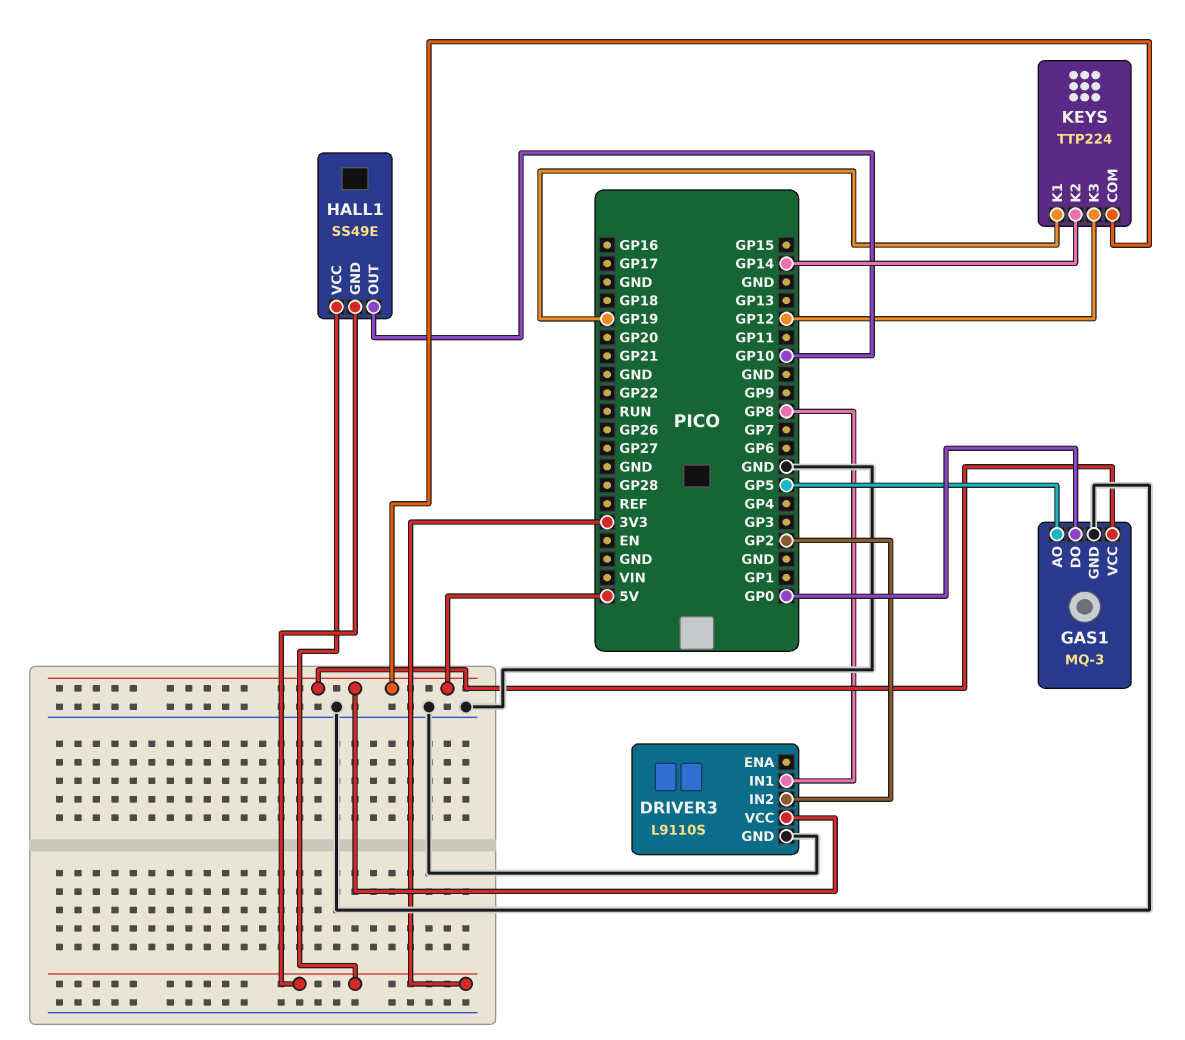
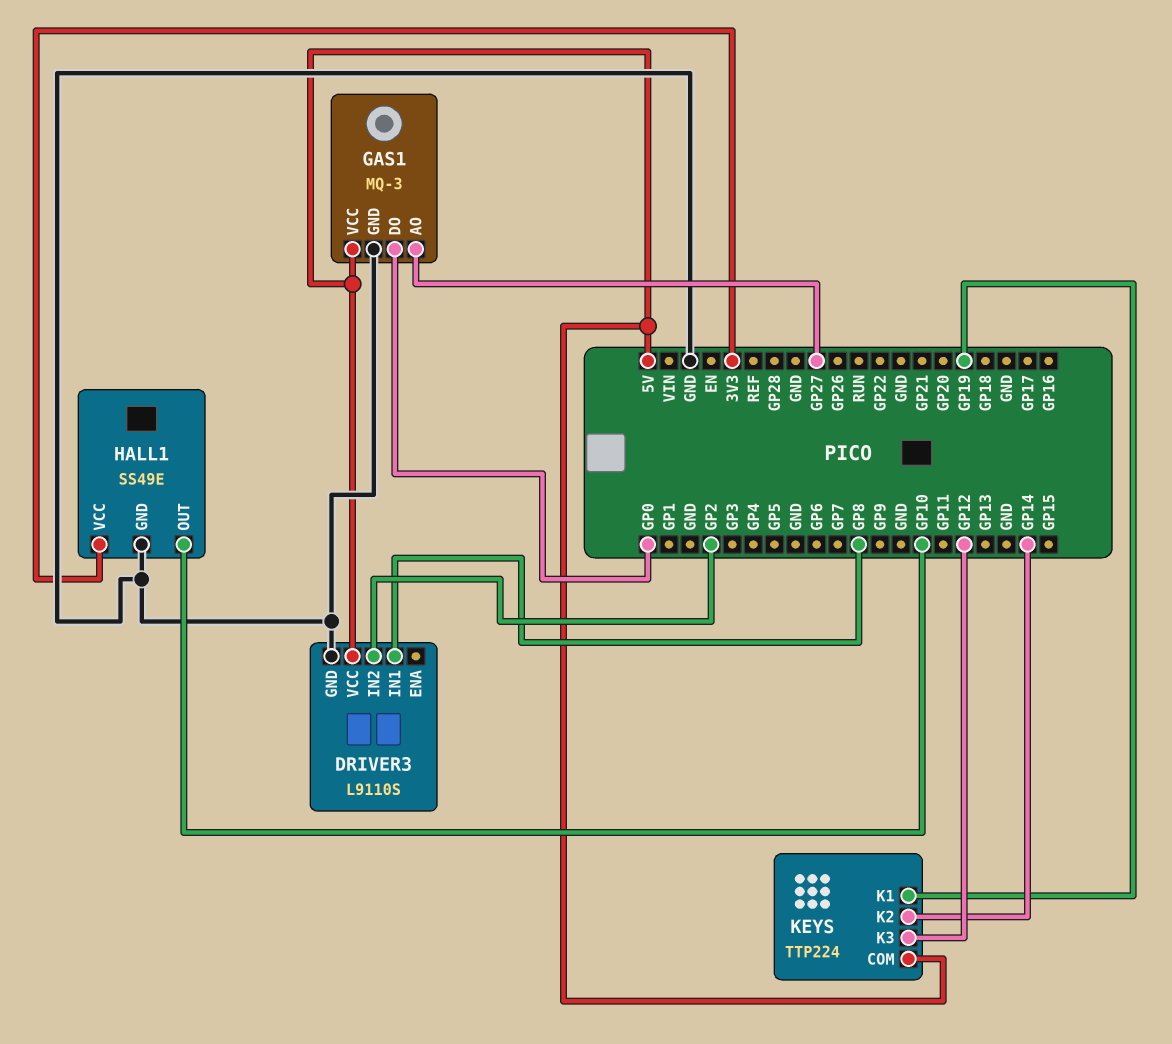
GAS1 pin AO: GP5 -> GP27
HALL1 pin GND: 3V3 -> GND

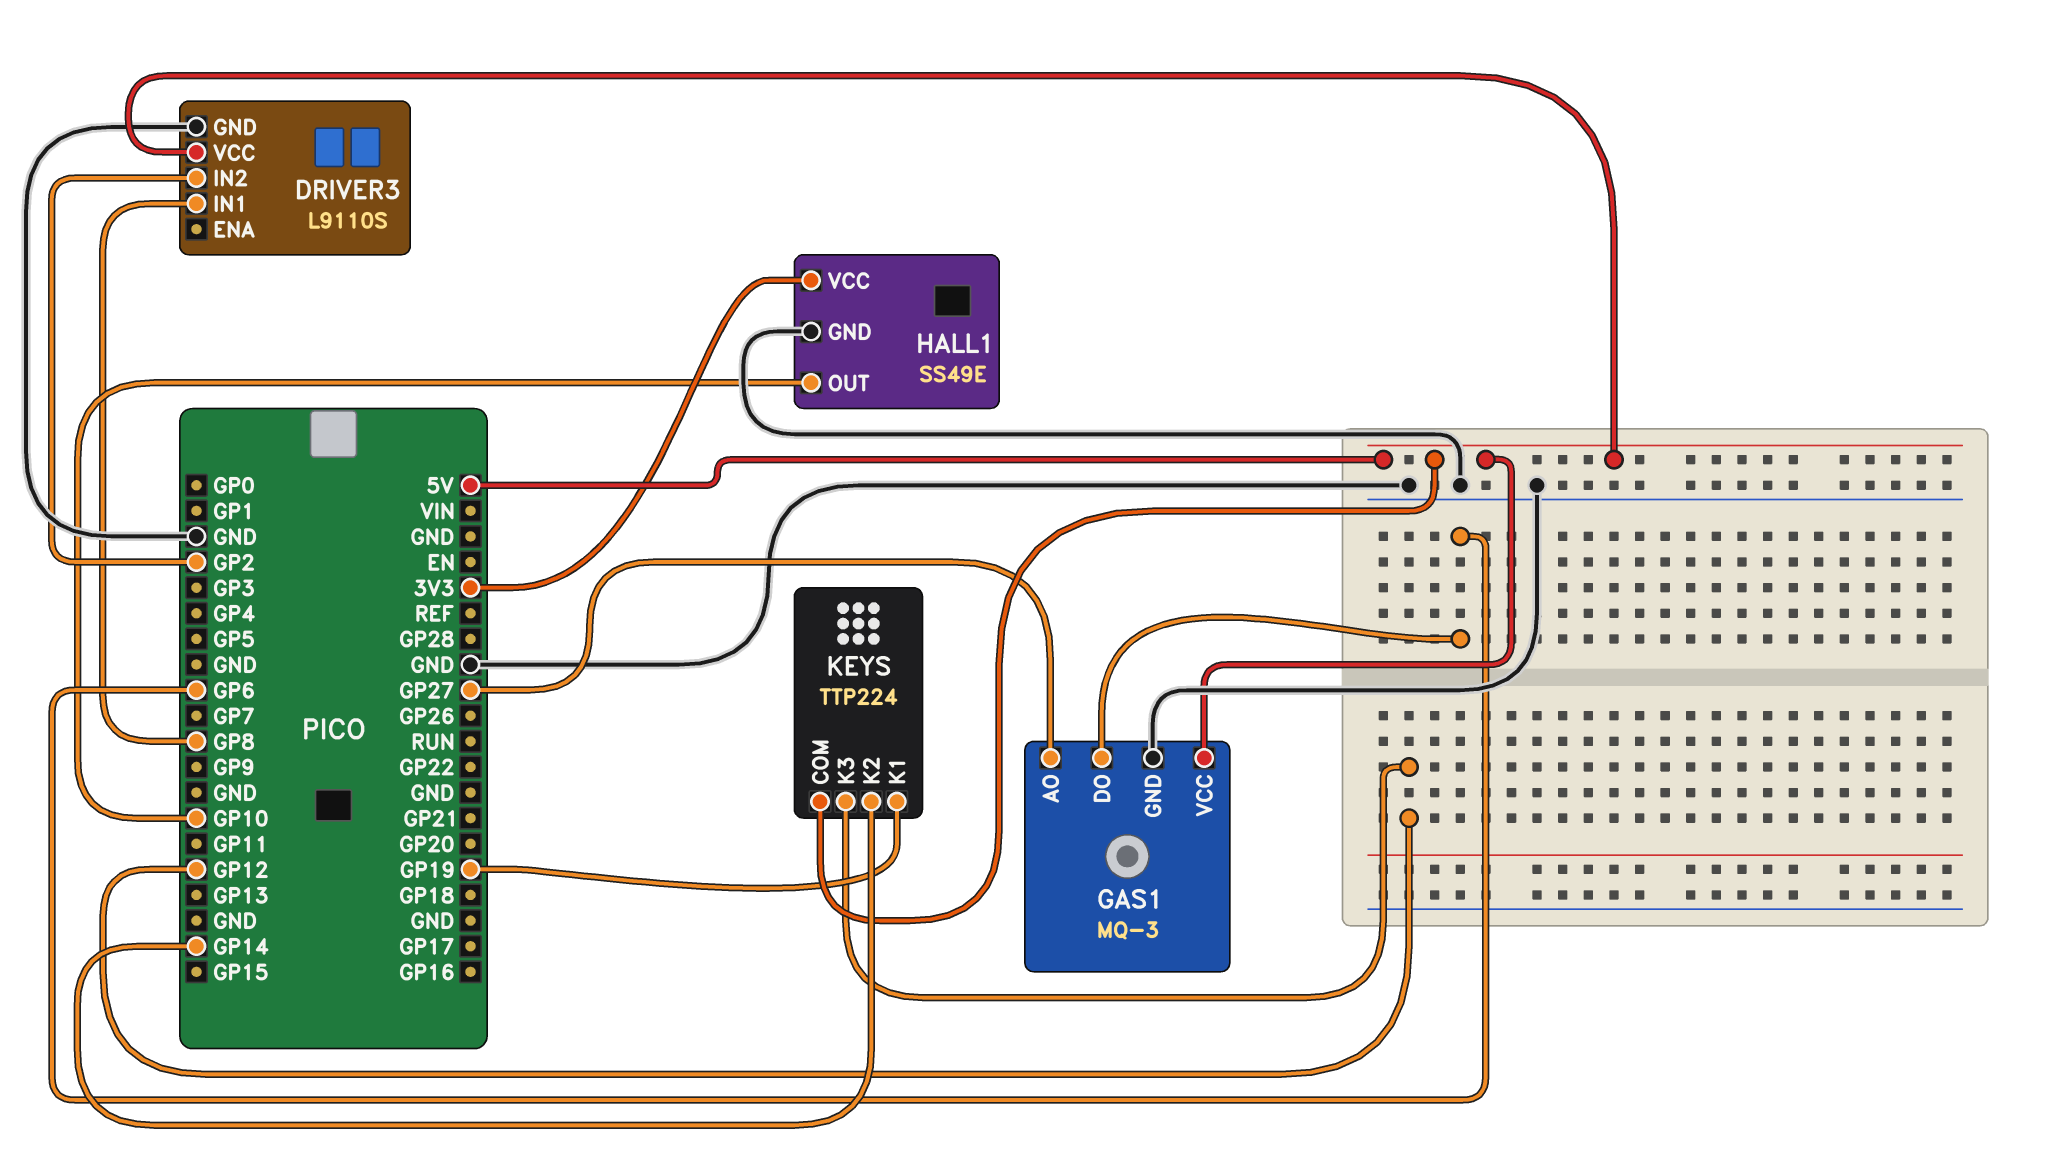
GAS1 pin DO: GP0 -> GP6

